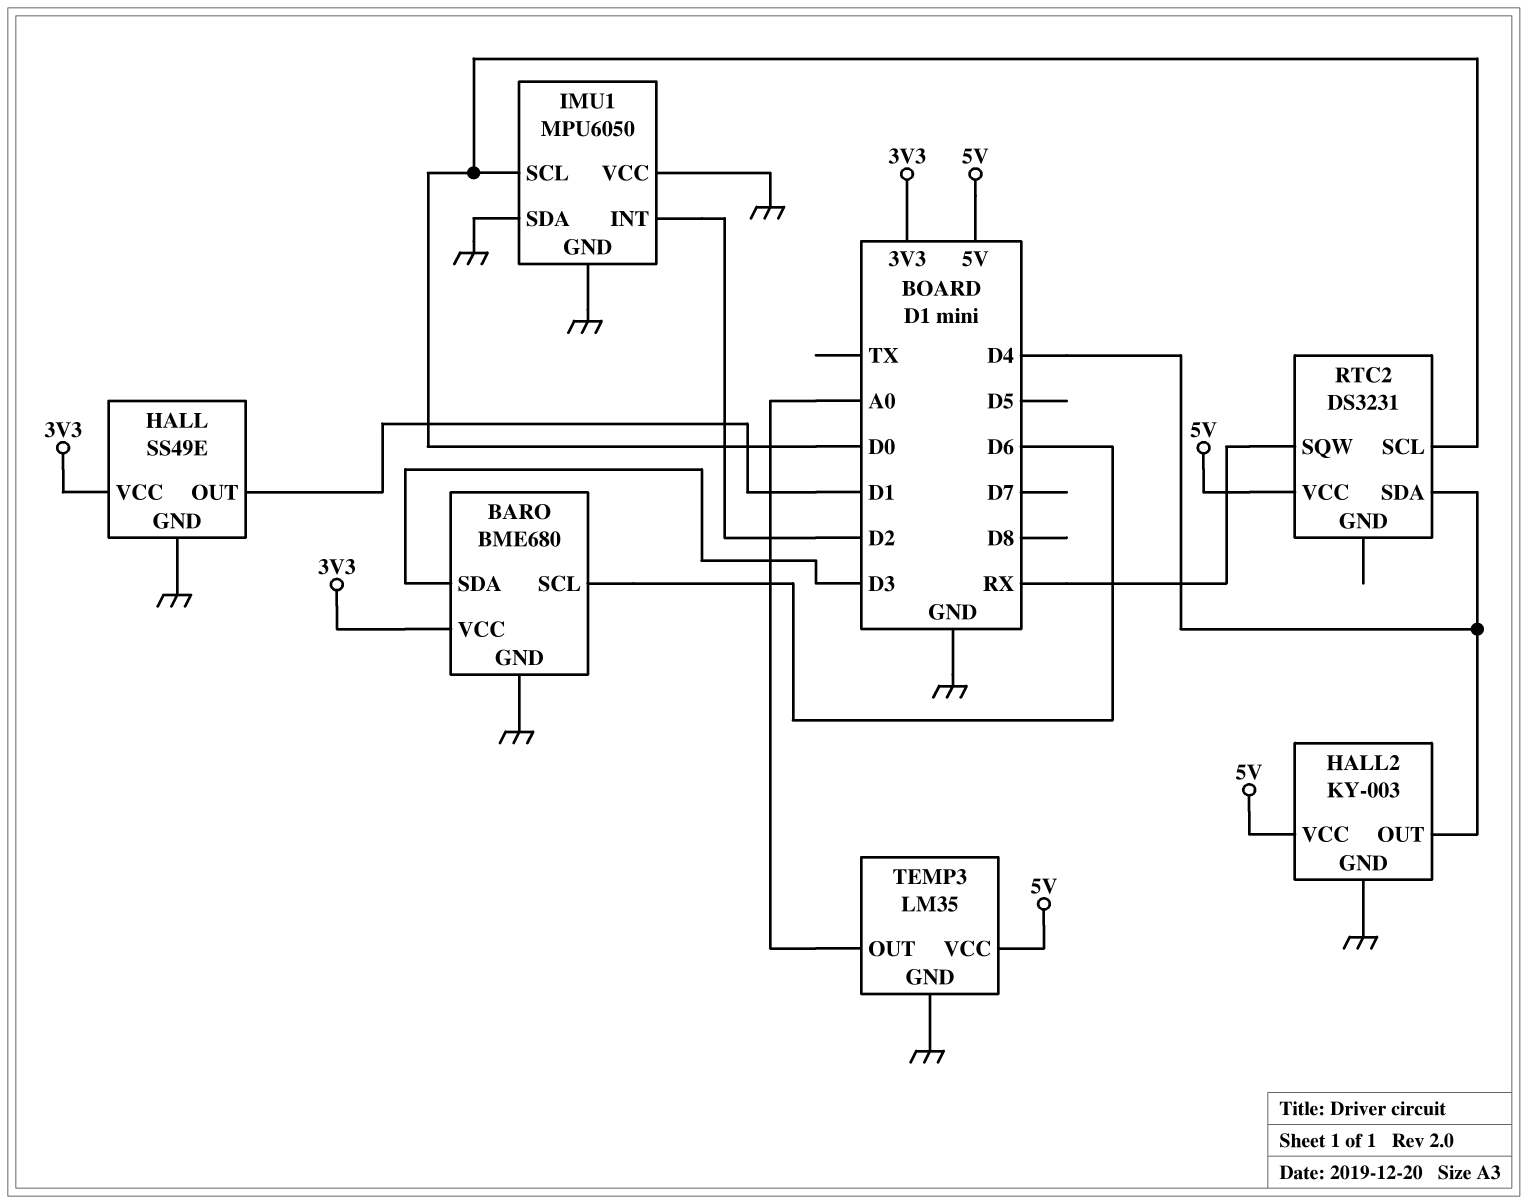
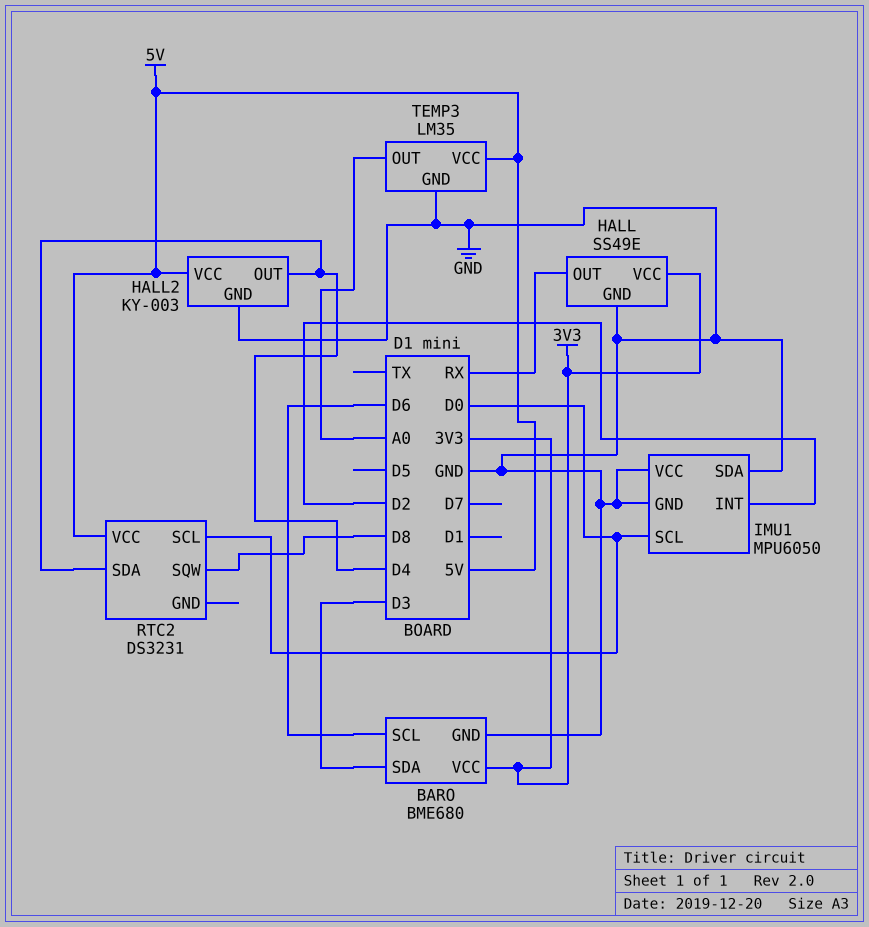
HALL pin OUT: D1 -> RX
RTC2 pin SQW: RX -> D8

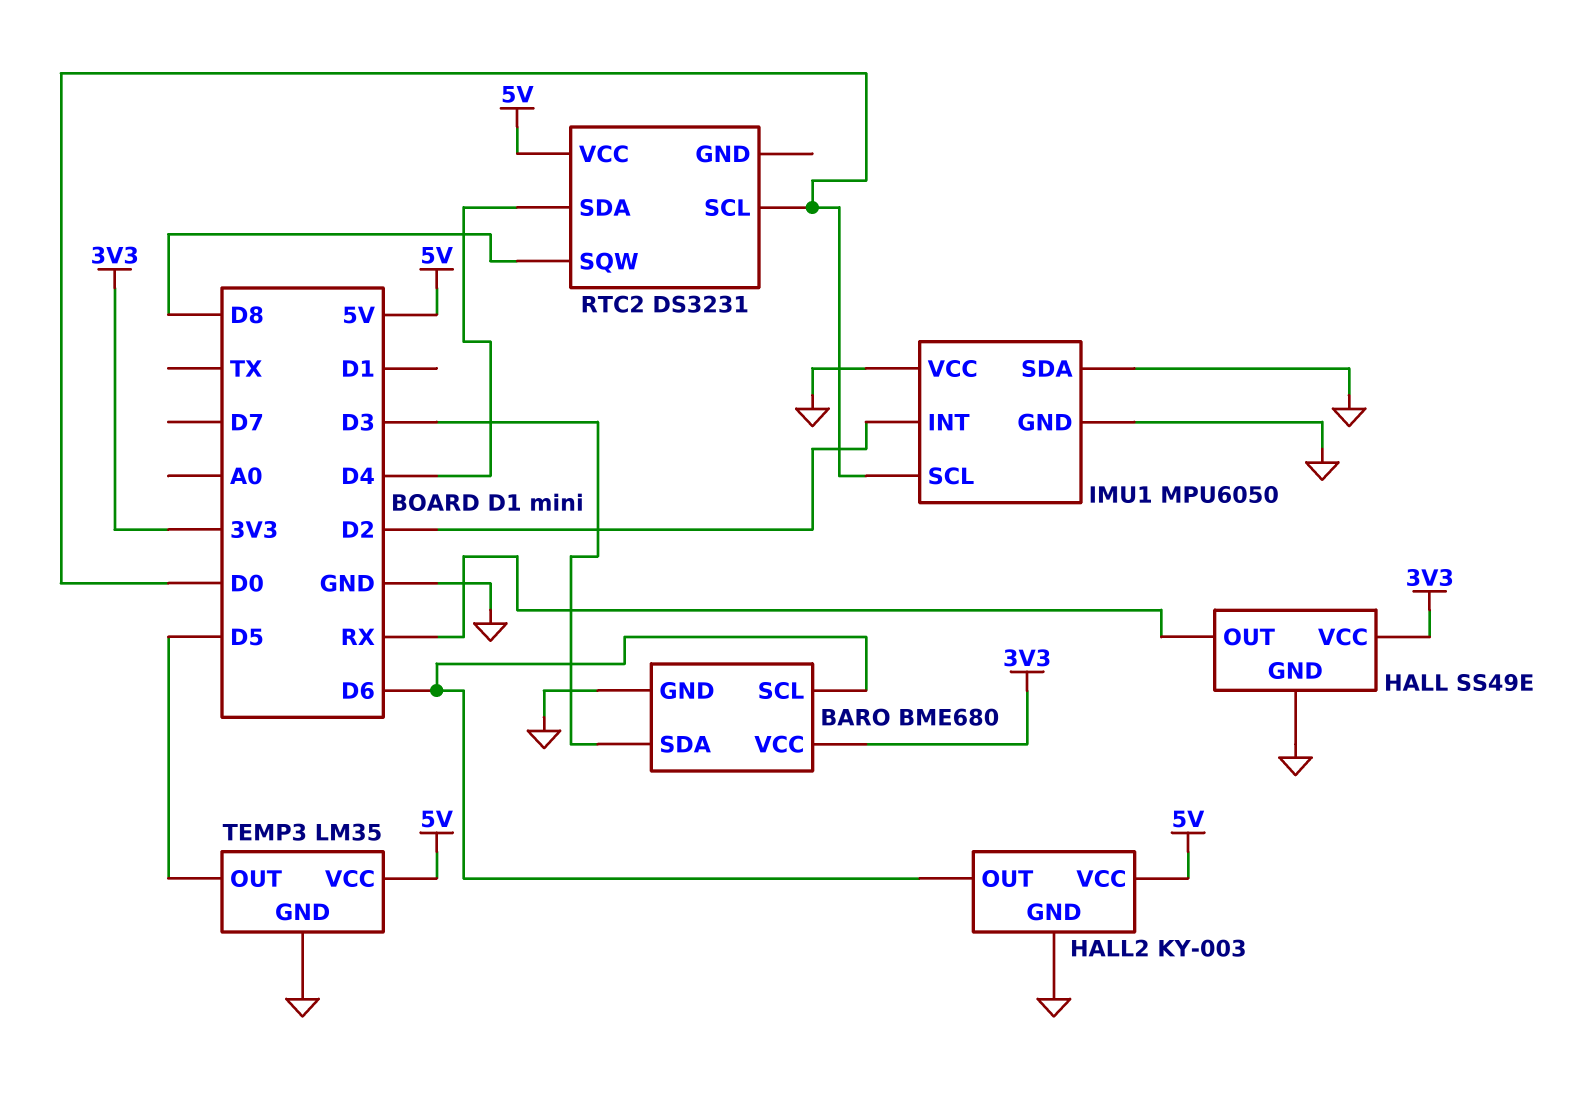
HALL2 pin OUT: D4 -> D6
TEMP3 pin OUT: A0 -> D5

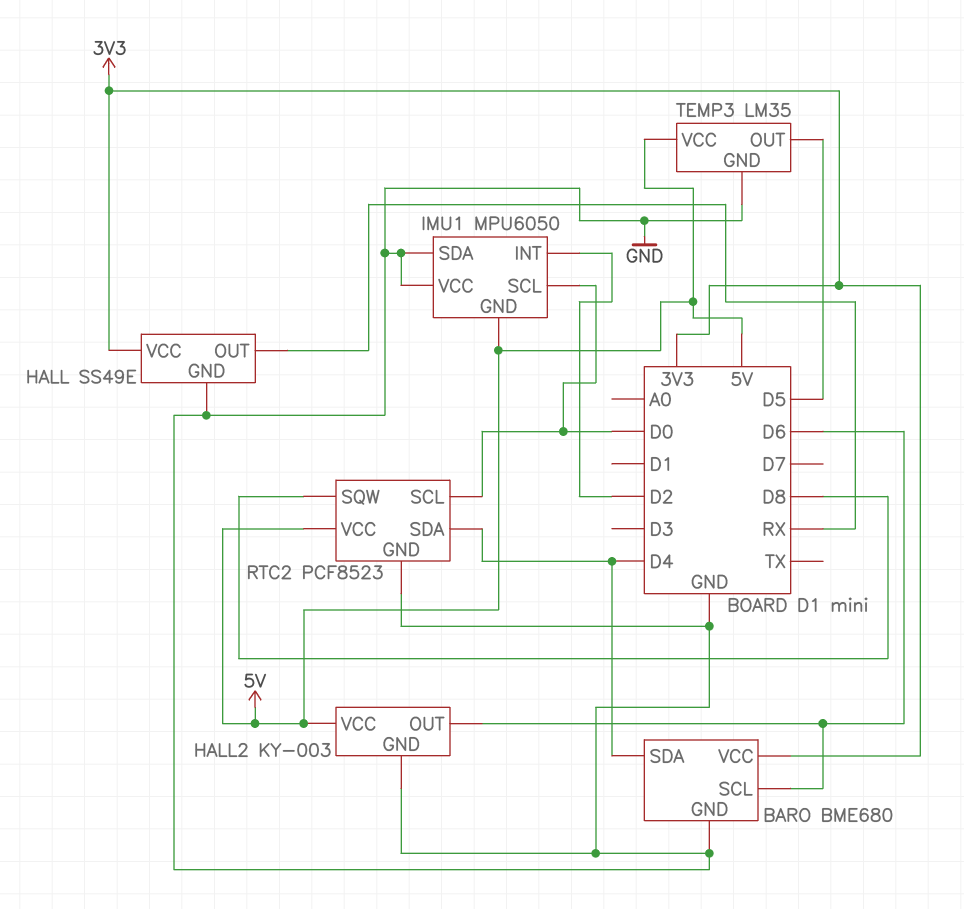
BARO pin SDA: D3 -> D4
IMU1 pin GND: GND -> 5V
RTC2: DS3231 -> PCF8523
RTC2 pin GND: none -> GND

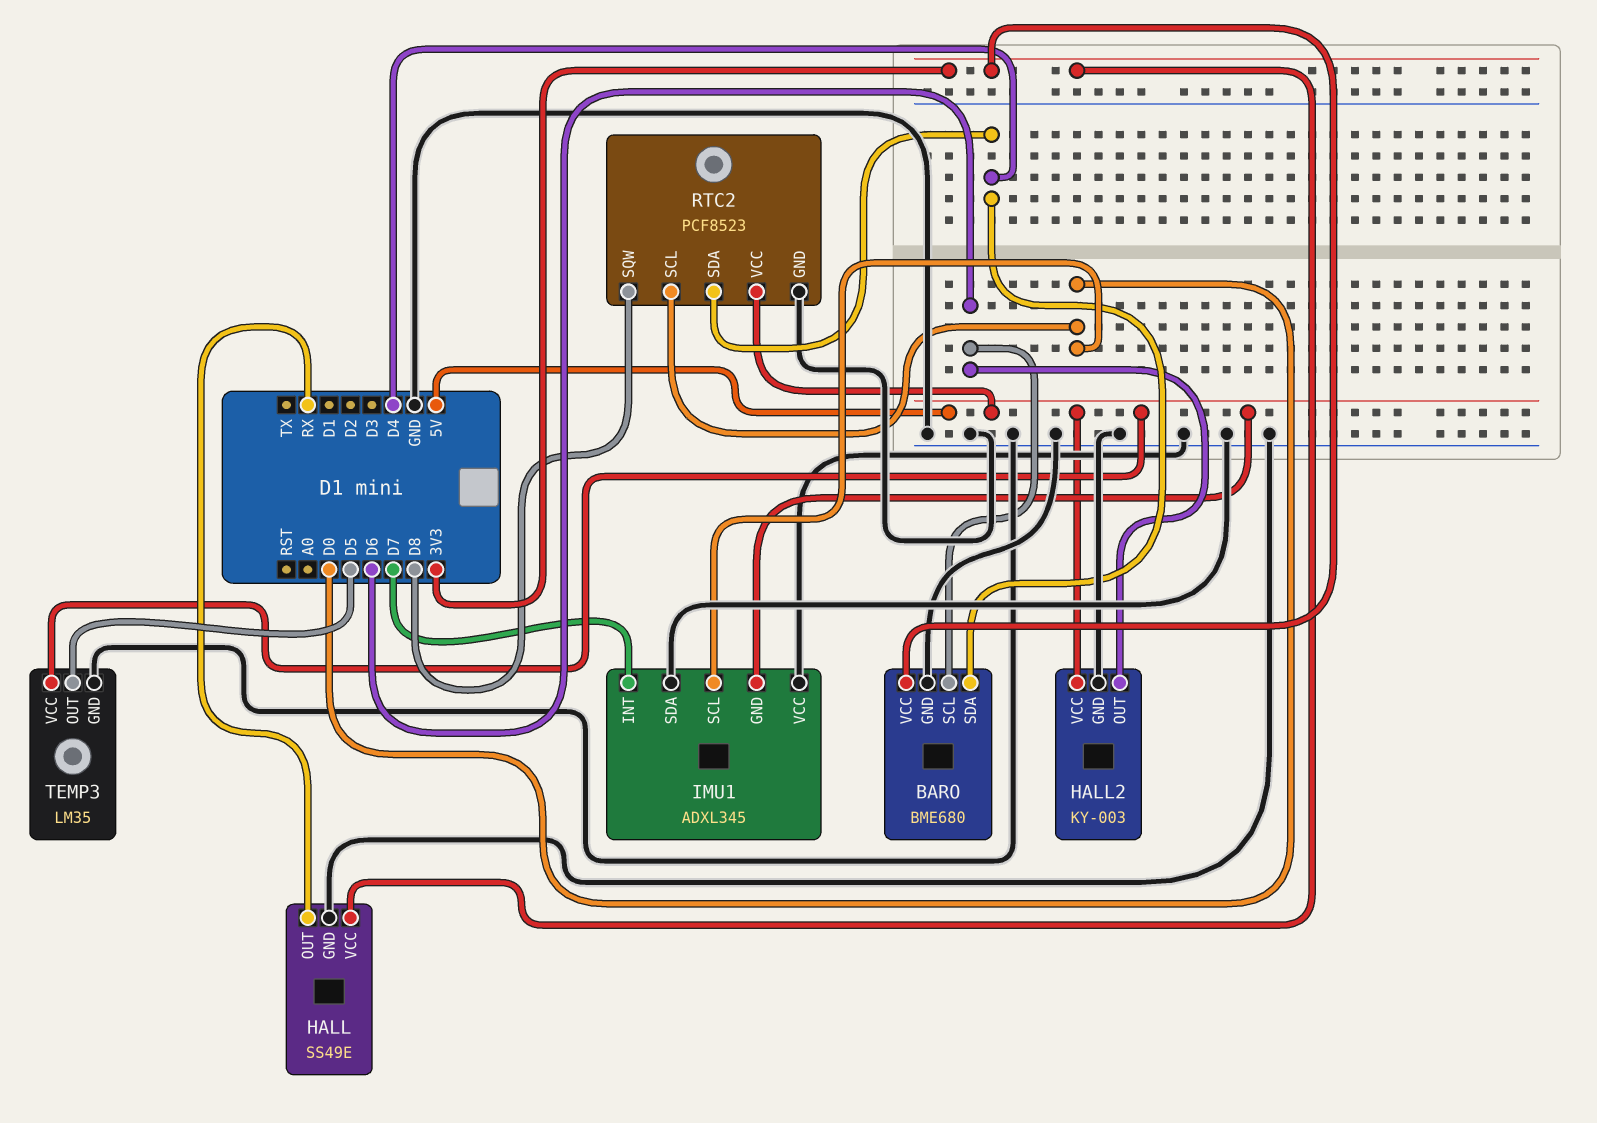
IMU1: MPU6050 -> ADXL345
IMU1 pin INT: D2 -> D7

